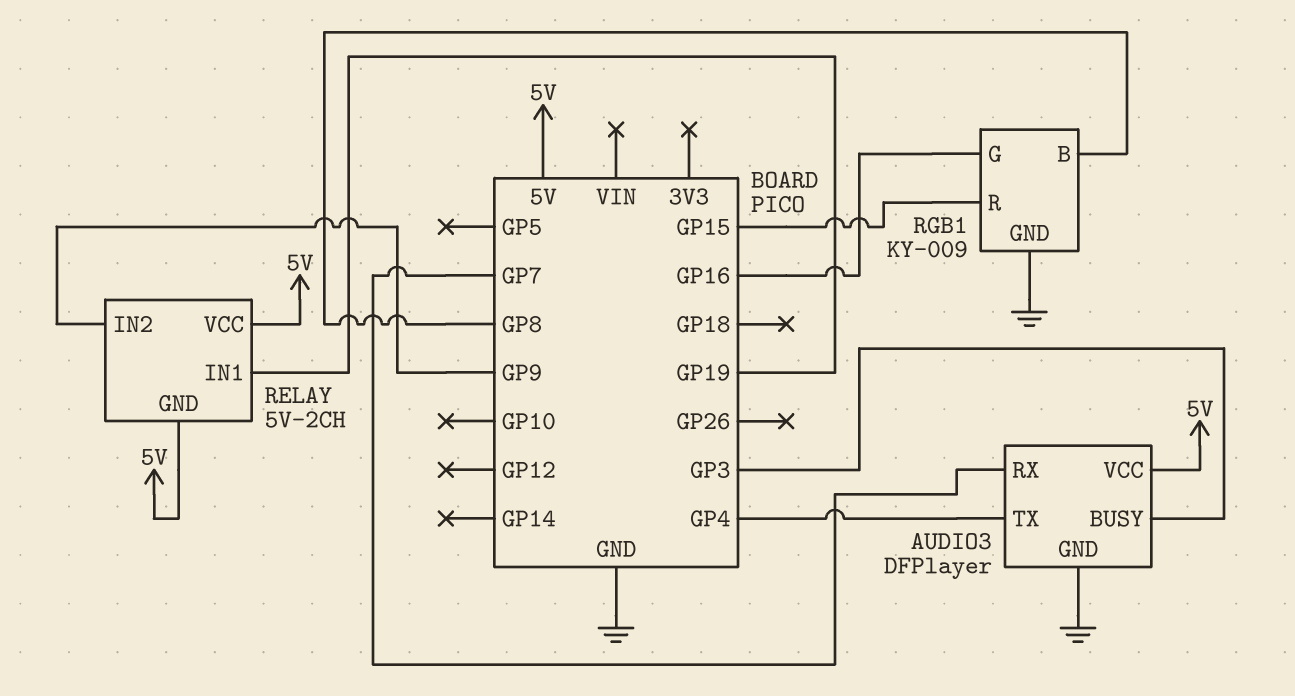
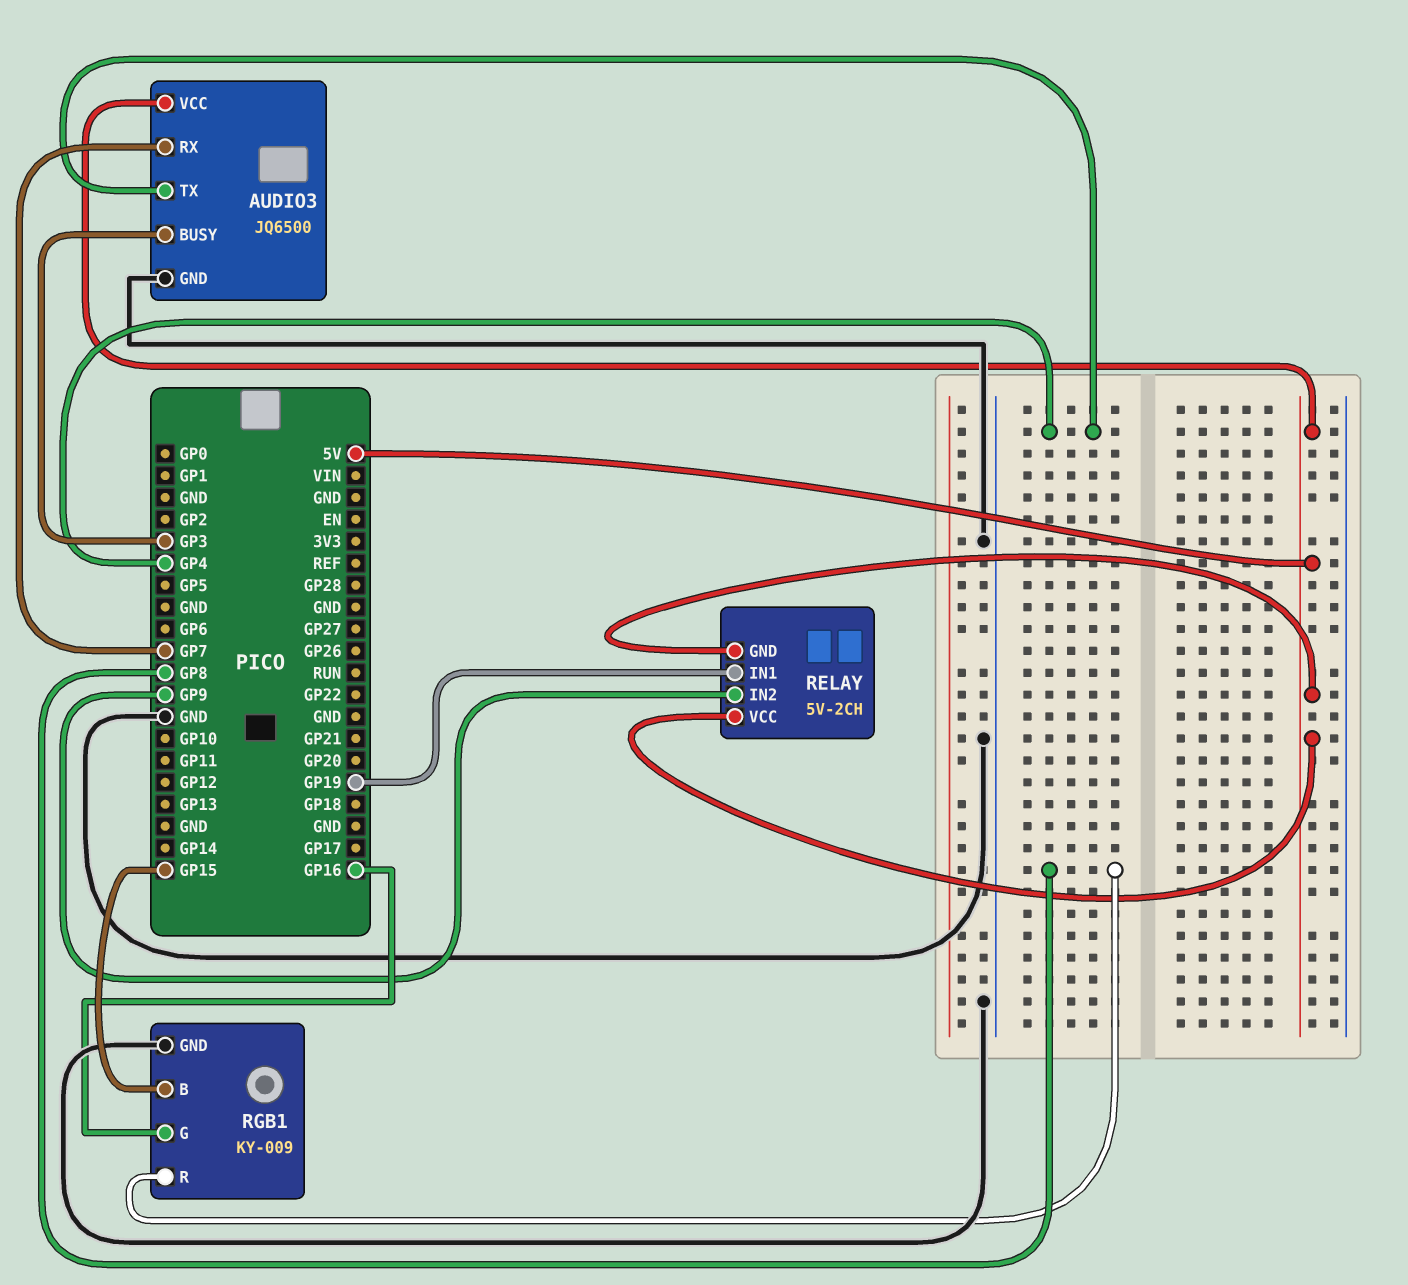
AUDIO3: DFPlayer -> JQ6500
RGB1 pin B: GP8 -> GP15
RGB1 pin R: GP15 -> GP8

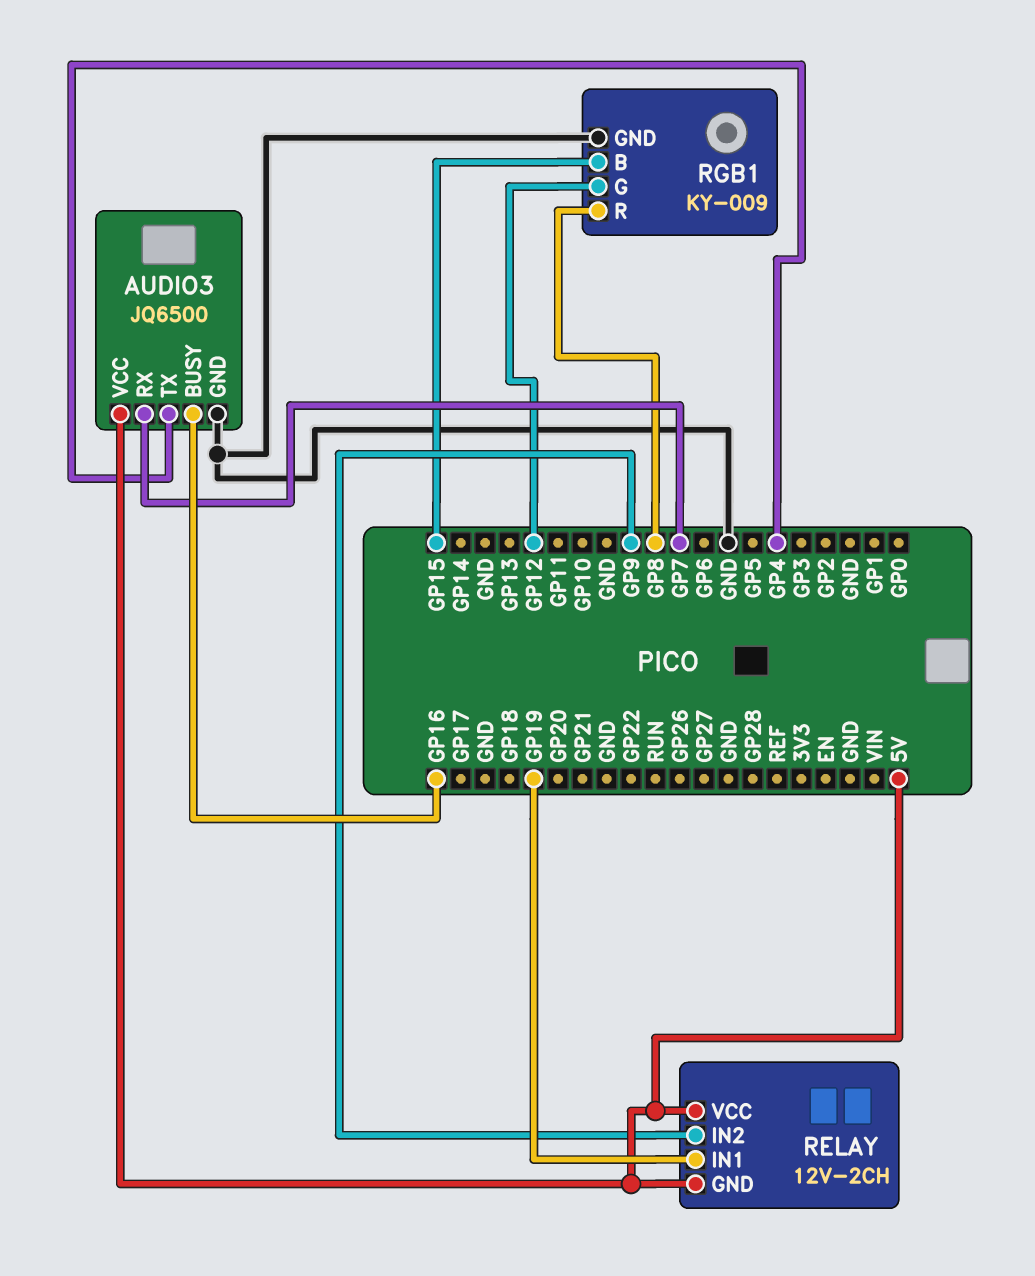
AUDIO3 pin BUSY: GP3 -> GP16
RELAY: 5V-2CH -> 12V-2CH
RGB1 pin G: GP16 -> GP12

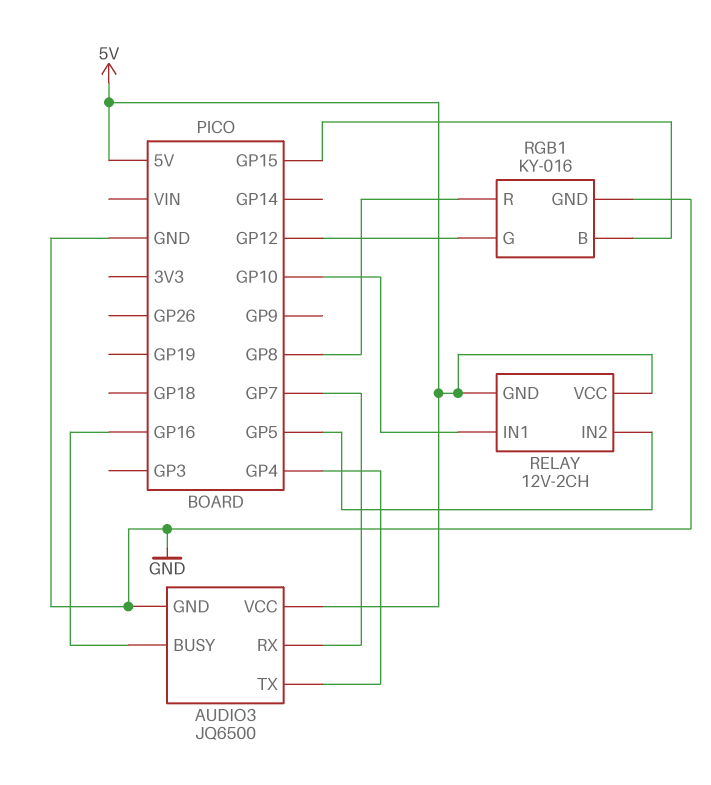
RELAY pin IN1: GP19 -> GP10
RELAY pin IN2: GP9 -> GP5
RGB1: KY-009 -> KY-016

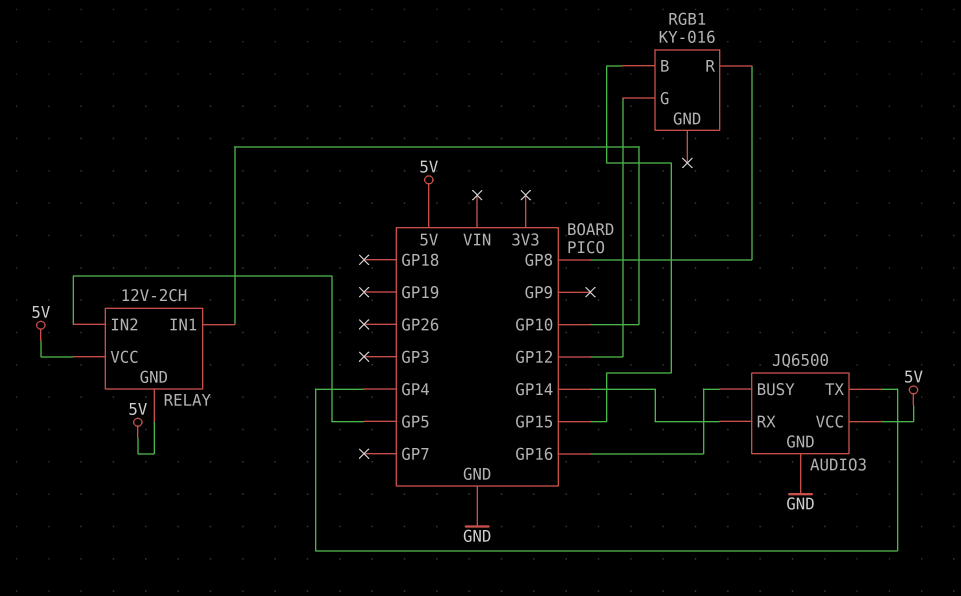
AUDIO3 pin RX: GP7 -> GP14
RGB1 pin GND: GND -> none

